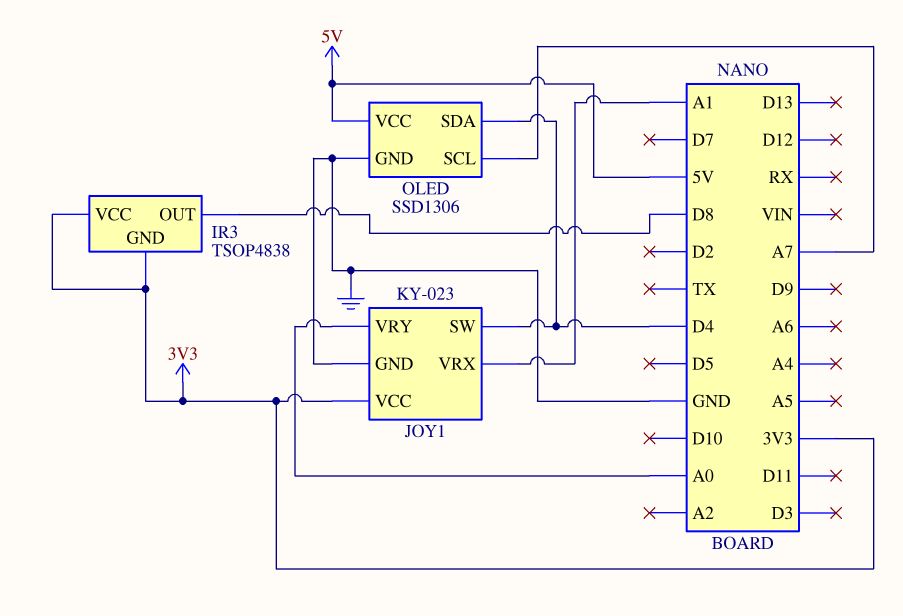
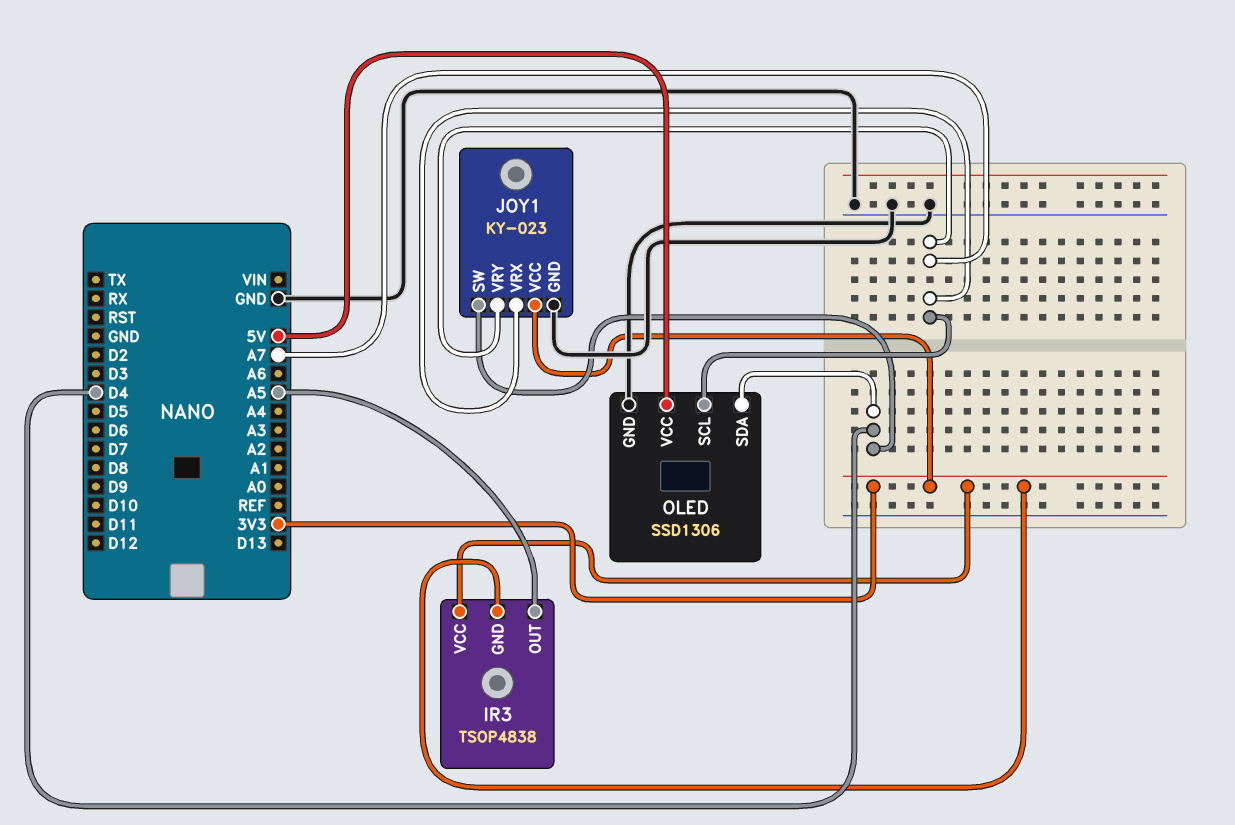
IR3 pin OUT: D8 -> A5
JOY1 pin VRX: A1 -> A7
JOY1 pin VRY: A0 -> A7

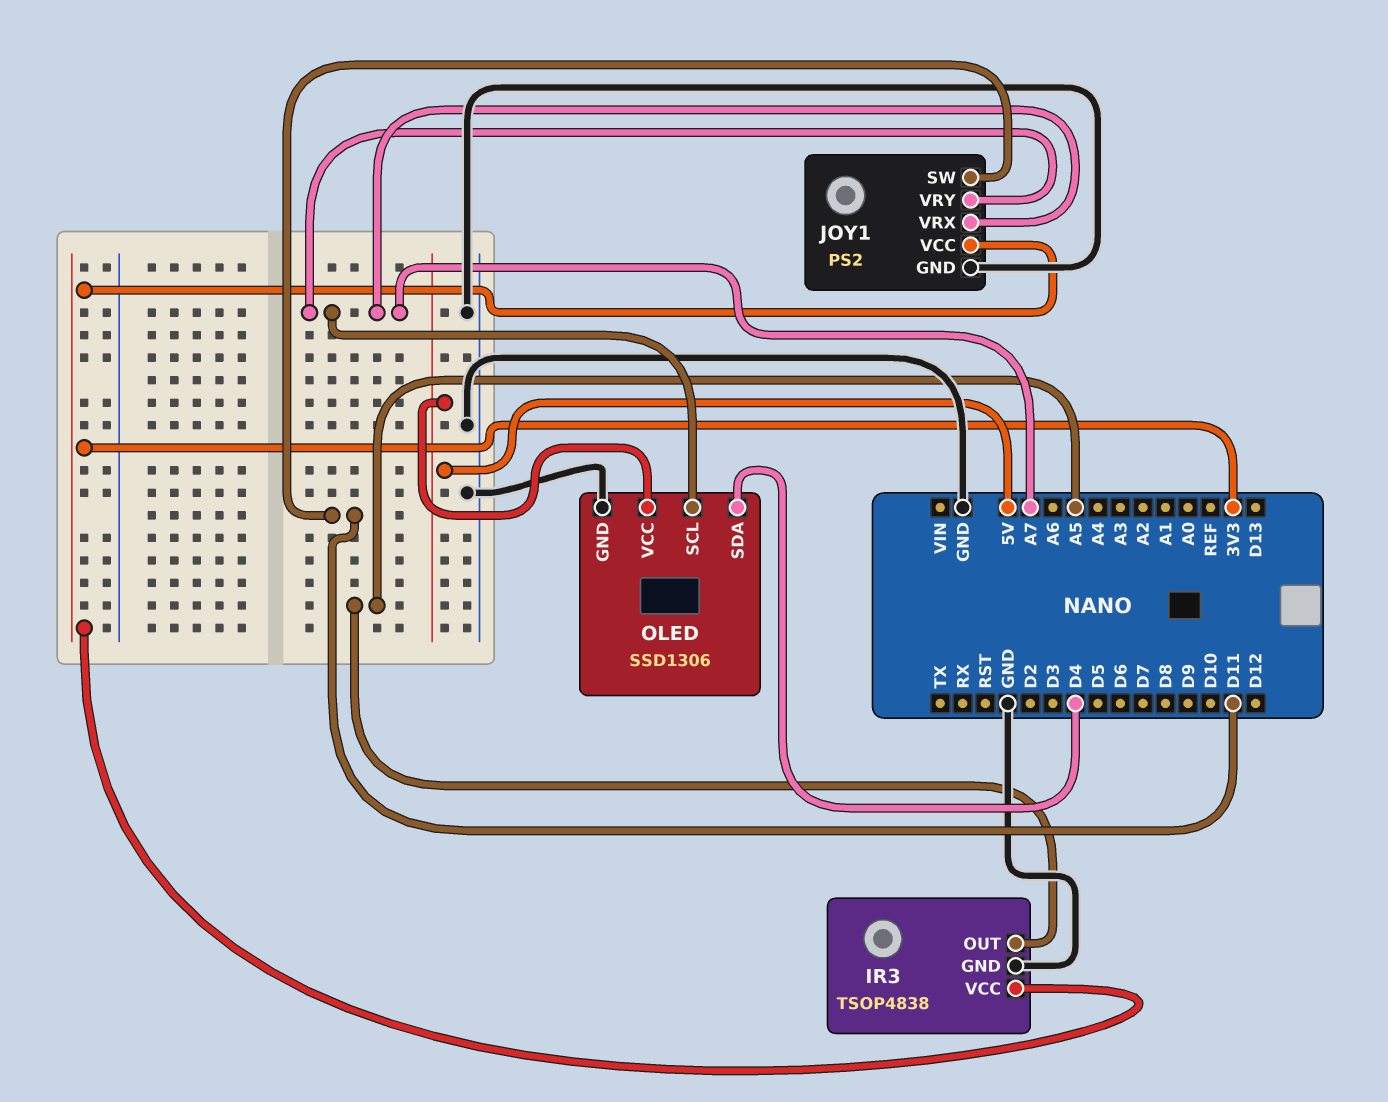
IR3 pin GND: 3V3 -> GND
JOY1: KY-023 -> PS2
JOY1 pin SW: D4 -> D11

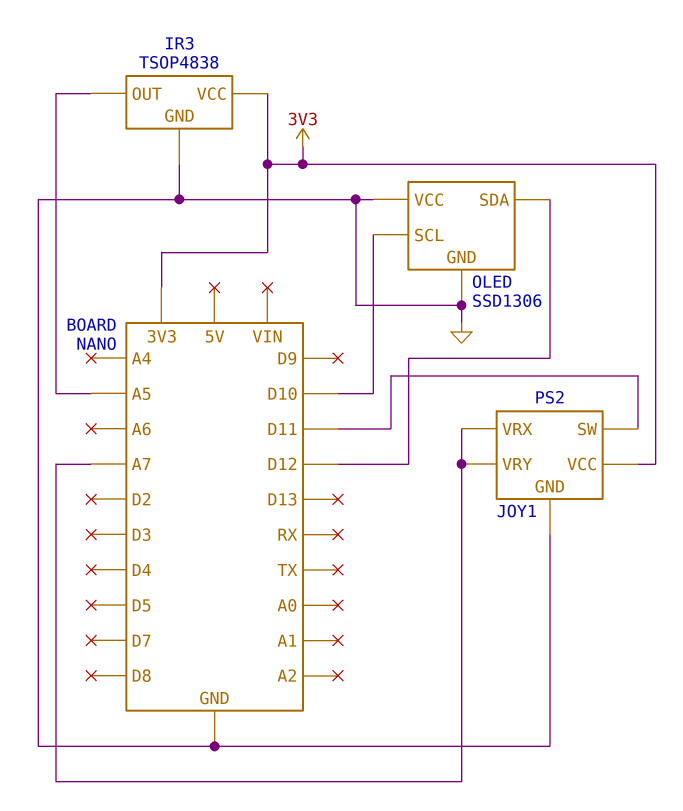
OLED pin SCL: A7 -> D10
OLED pin SDA: D4 -> D12
OLED pin VCC: 5V -> GND

